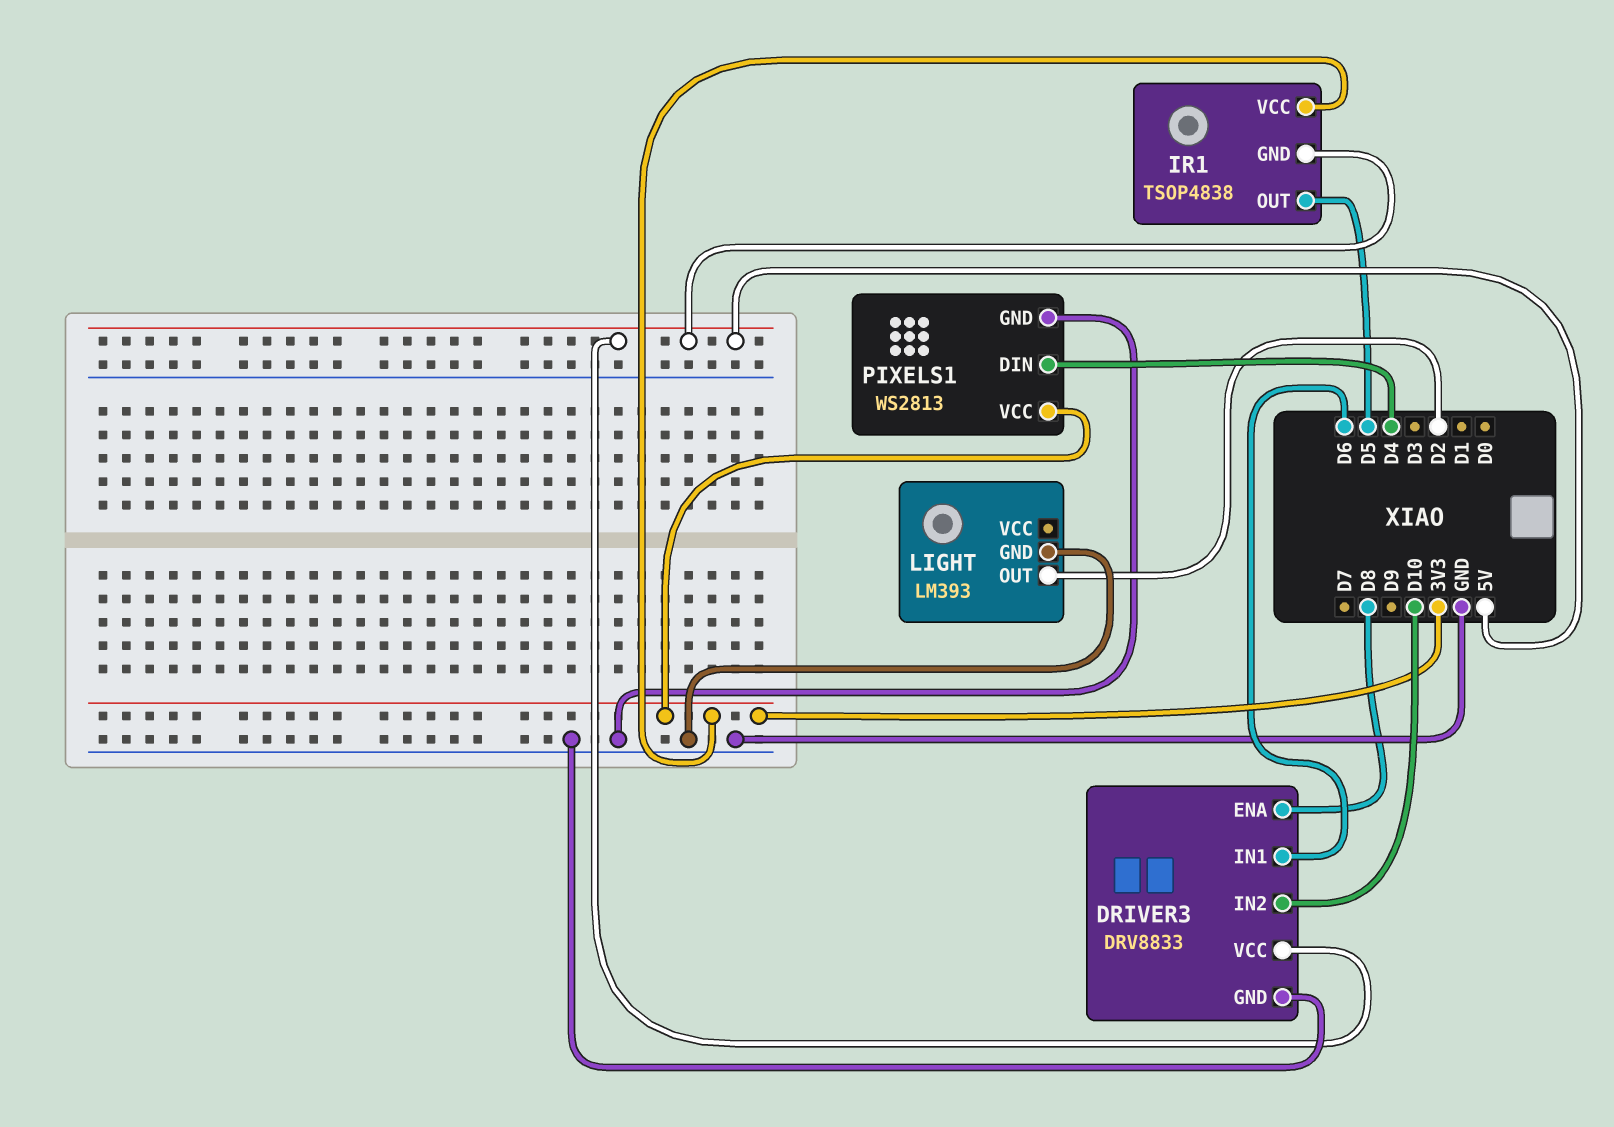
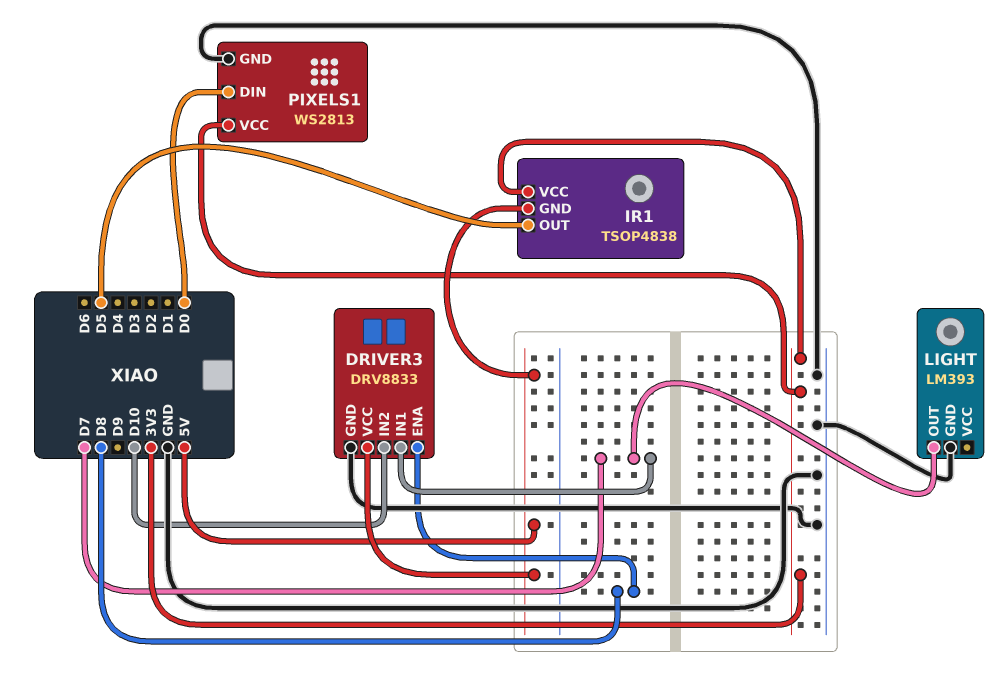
DRIVER3 pin IN1: D6 -> D7
LIGHT pin OUT: D2 -> D7
PIXELS1 pin DIN: D4 -> D0

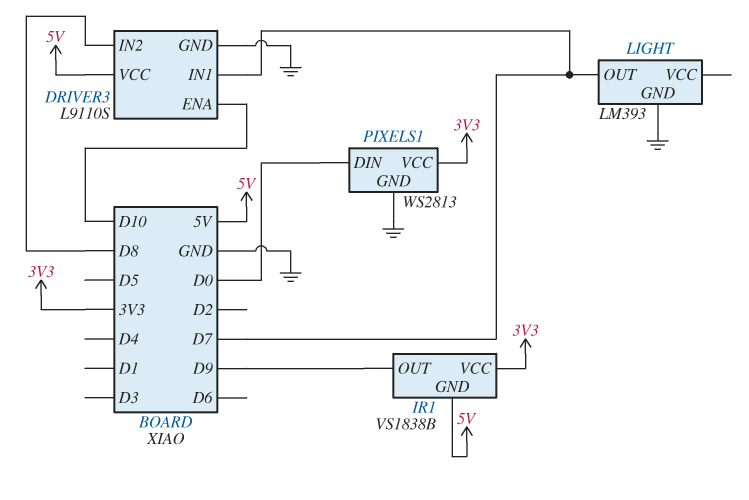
DRIVER3: DRV8833 -> L9110S
DRIVER3 pin ENA: D8 -> D10
DRIVER3 pin IN2: D10 -> D8
IR1: TSOP4838 -> VS1838B
IR1 pin OUT: D5 -> D9

